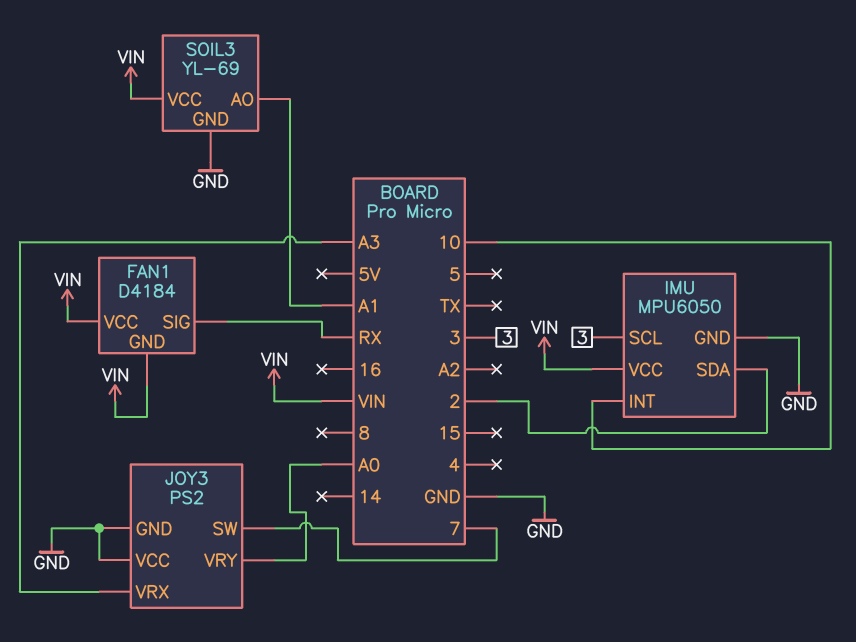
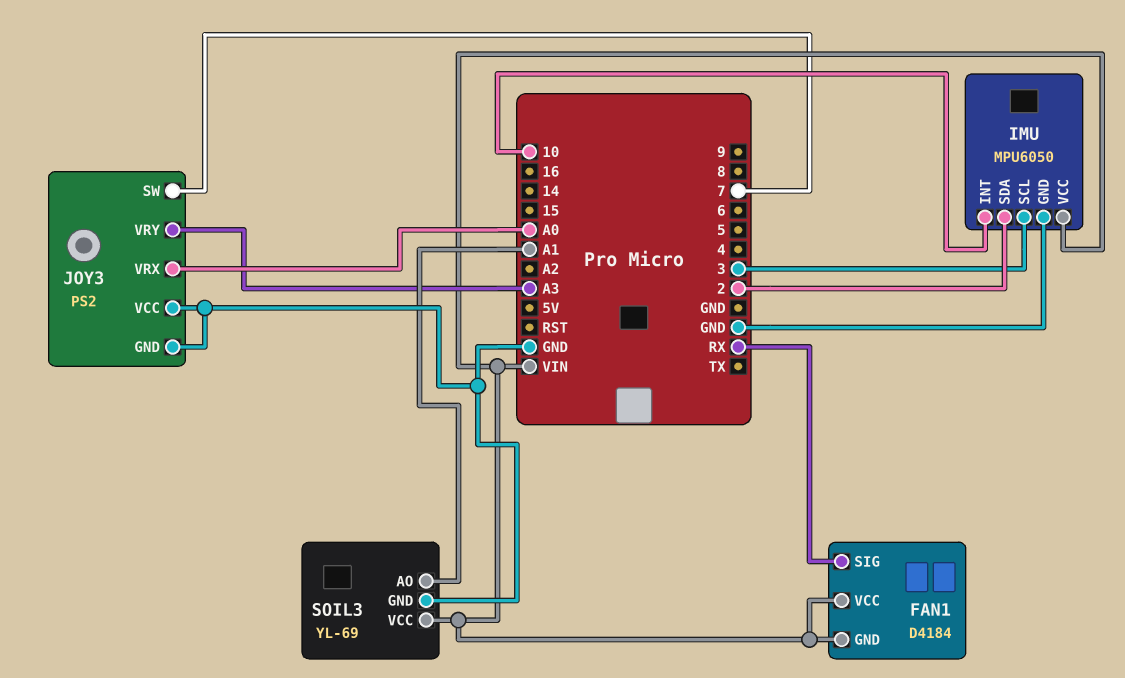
JOY3 pin VRX: A3 -> A0
JOY3 pin VRY: A0 -> A3

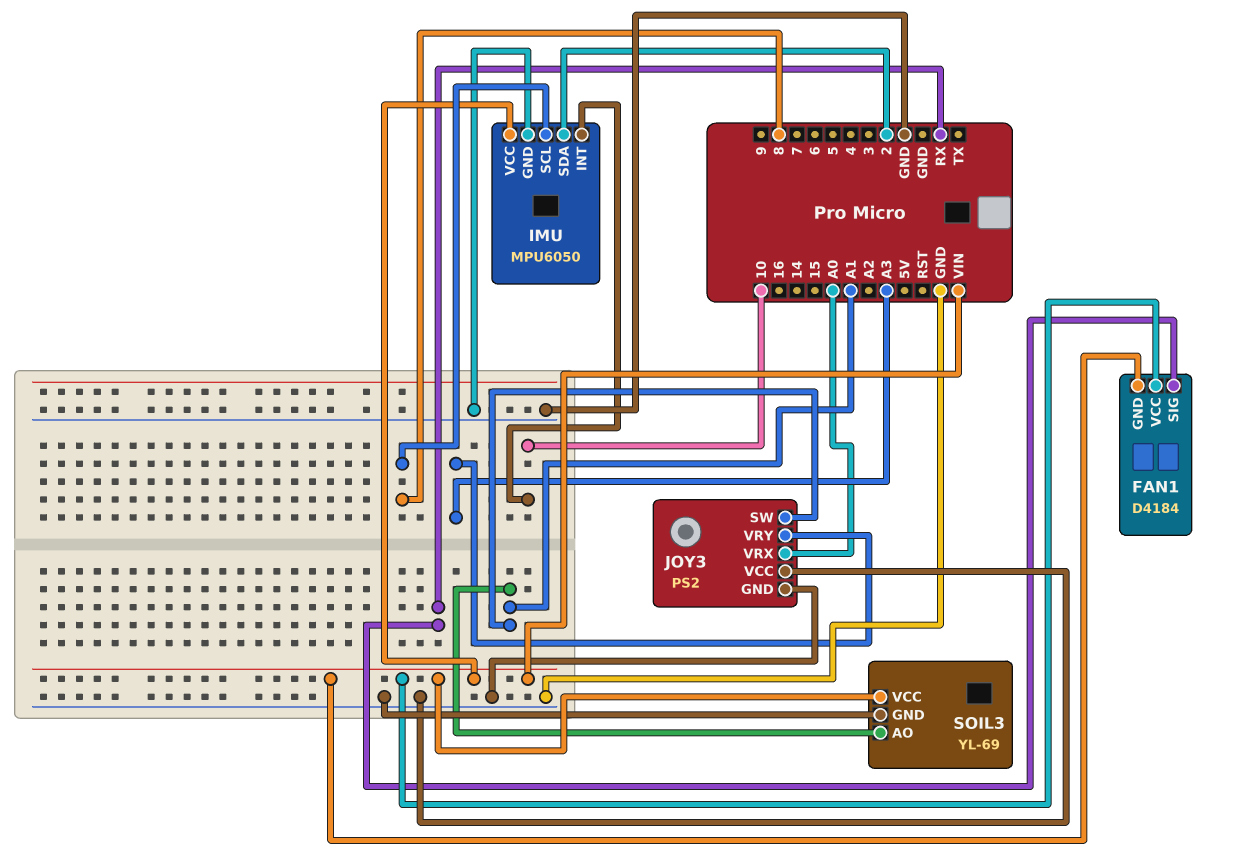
IMU pin SCL: 3 -> 8
JOY3 pin SW: 7 -> A1

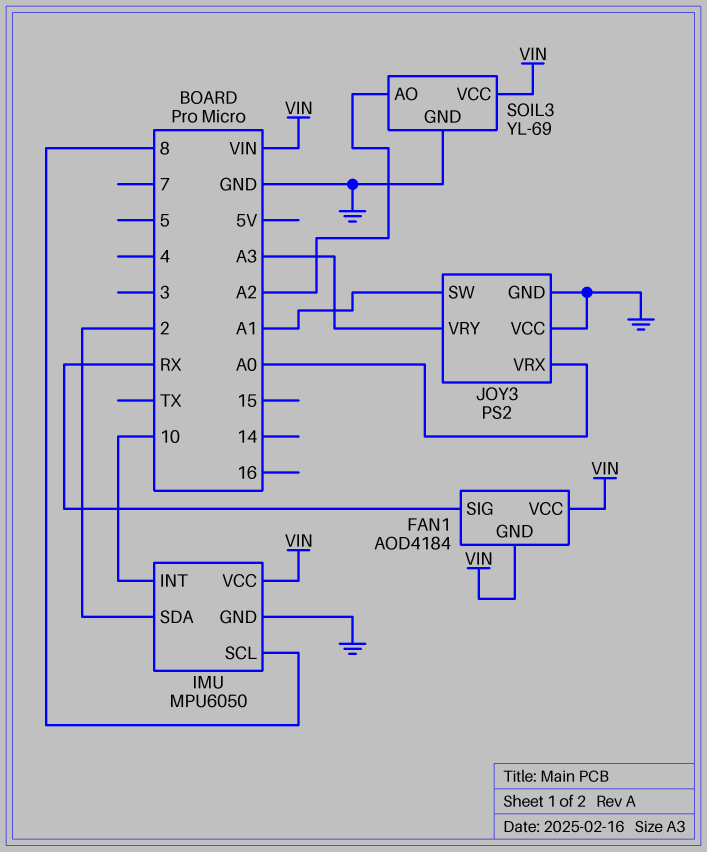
FAN1: D4184 -> AOD4184
SOIL3 pin AO: A1 -> A2

